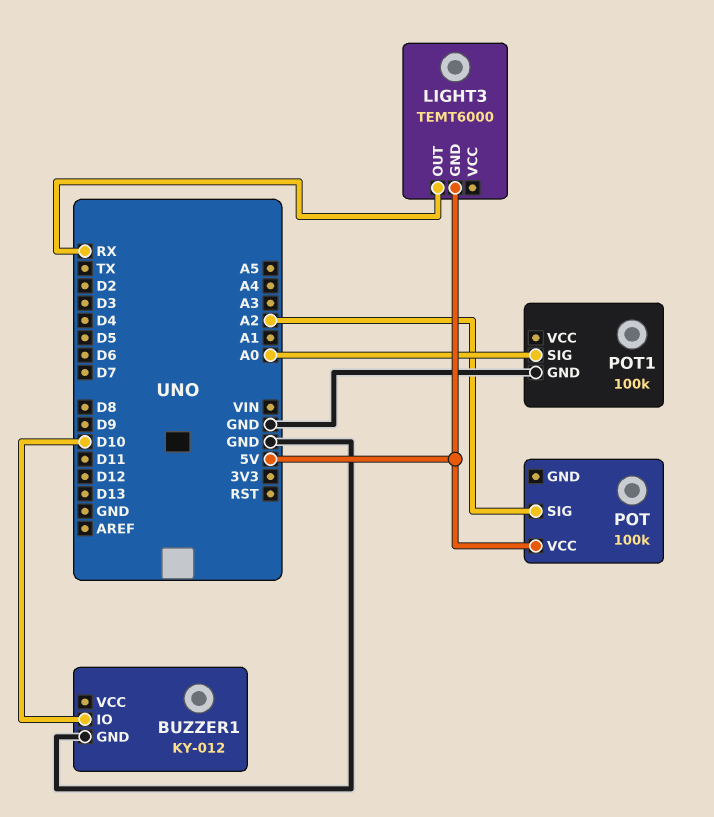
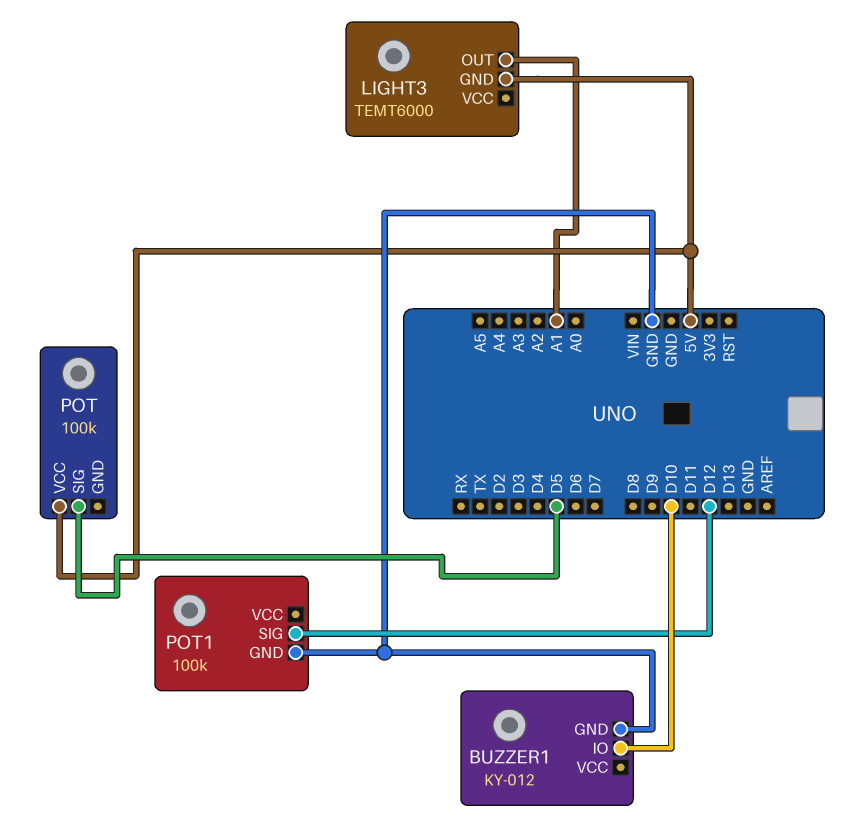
LIGHT3 pin OUT: RX -> A1
POT pin SIG: A2 -> D5
POT1 pin SIG: A0 -> D12

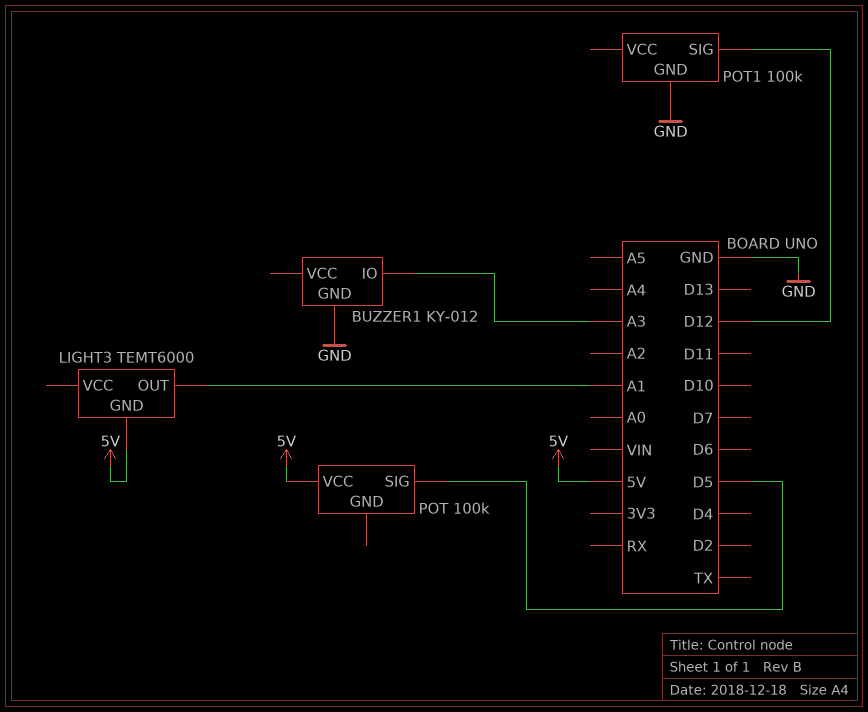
BUZZER1 pin IO: D10 -> A3

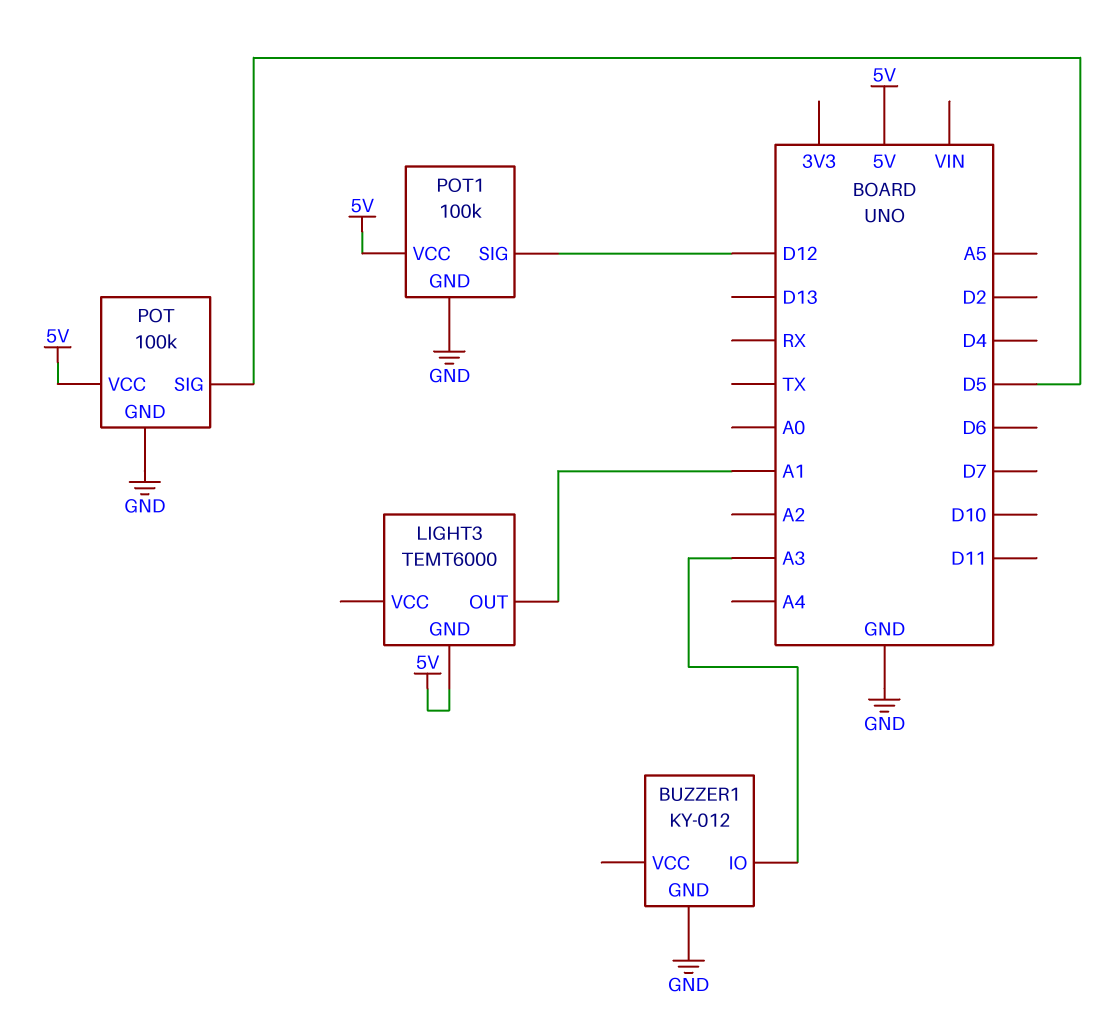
POT pin GND: none -> GND
POT1 pin VCC: none -> 5V

